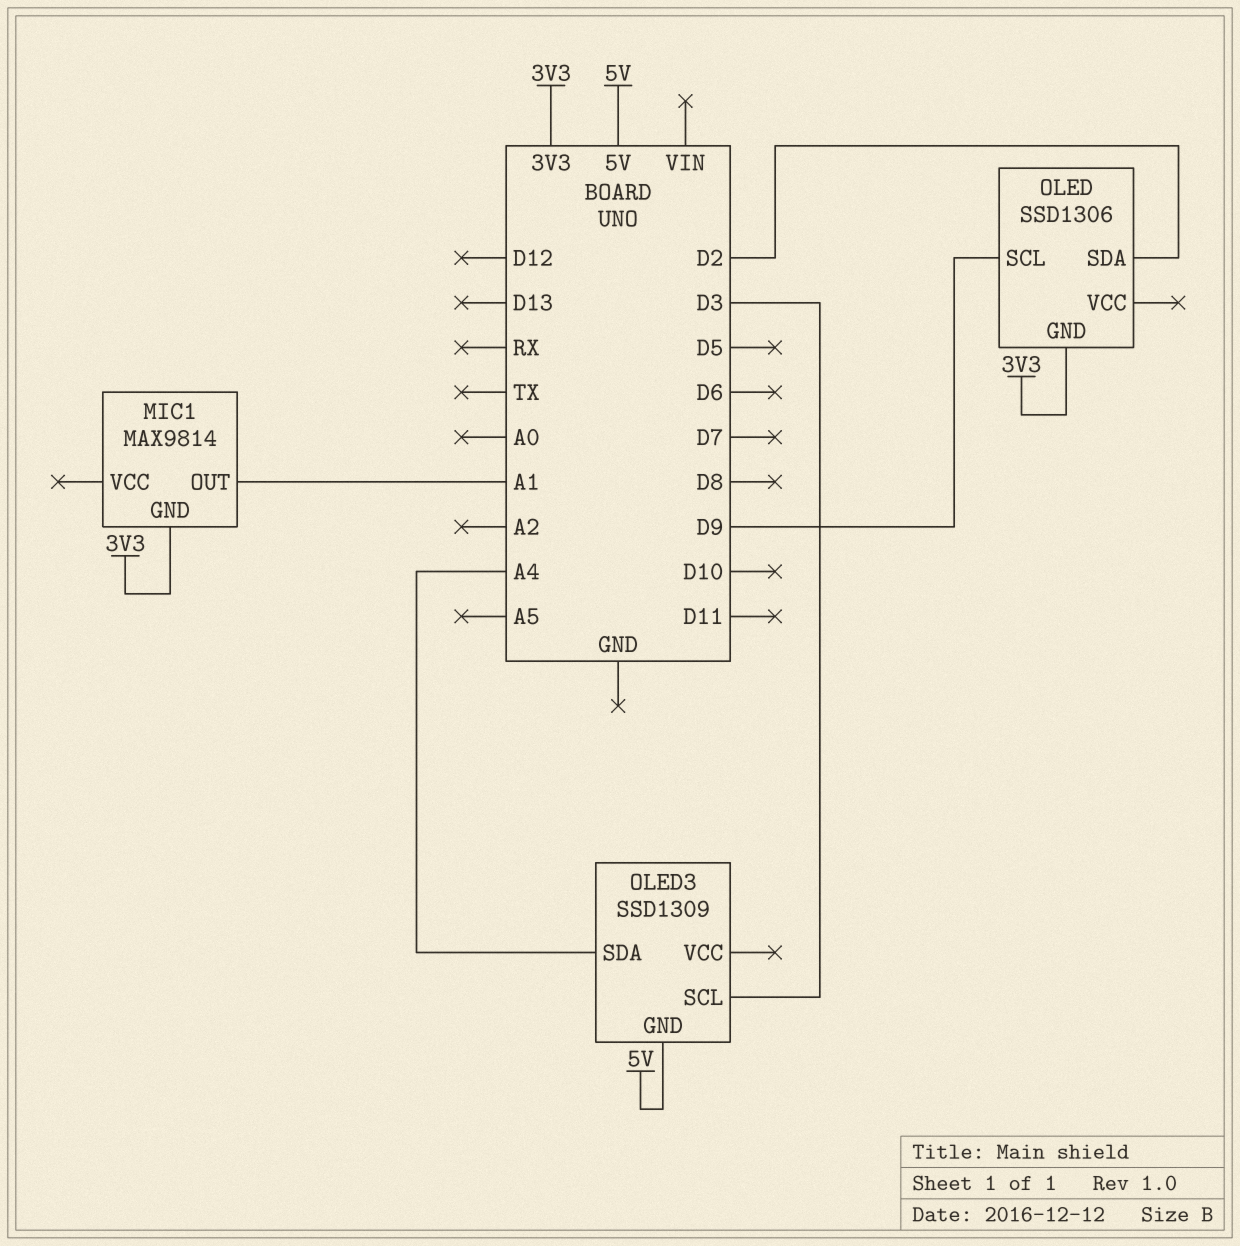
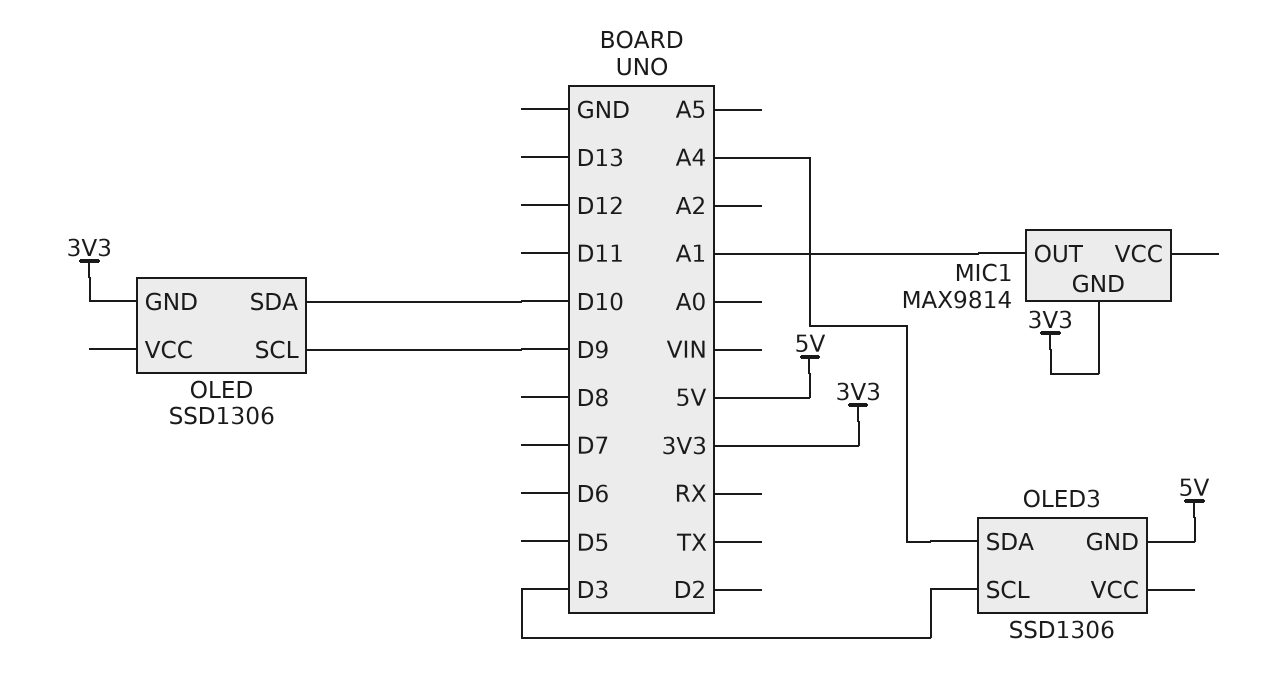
OLED pin SDA: D2 -> D10
OLED3: SSD1309 -> SSD1306

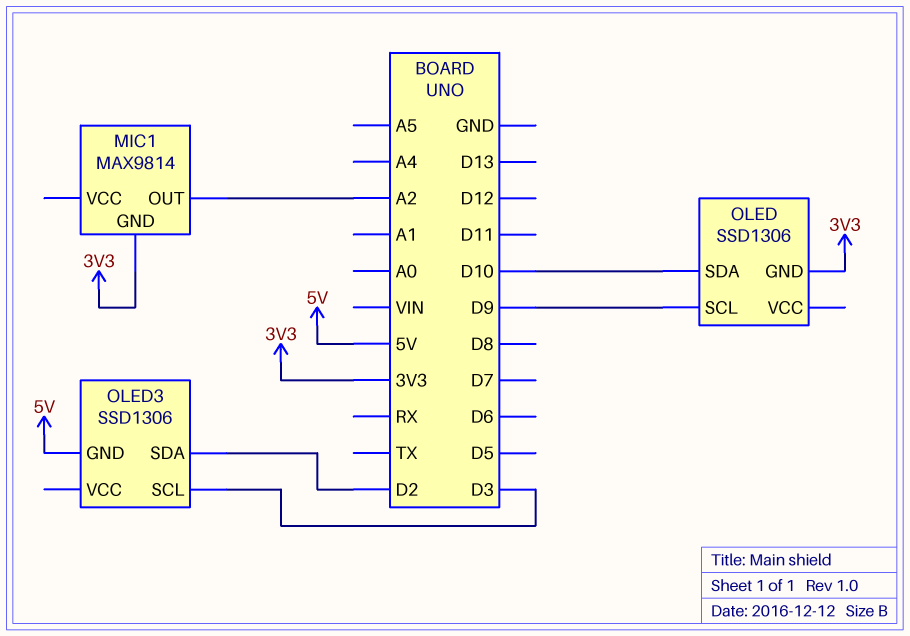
MIC1 pin OUT: A1 -> A2
OLED3 pin SDA: A4 -> D2

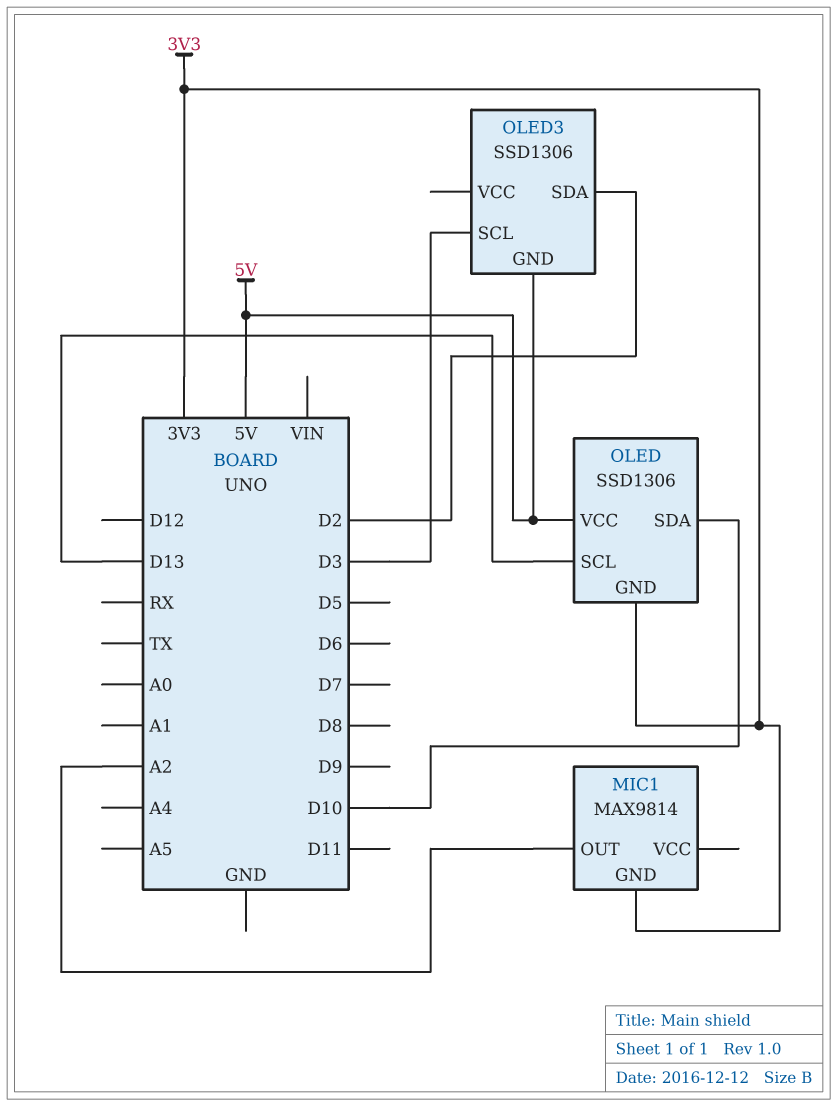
OLED pin SCL: D9 -> D13
OLED pin VCC: none -> 5V

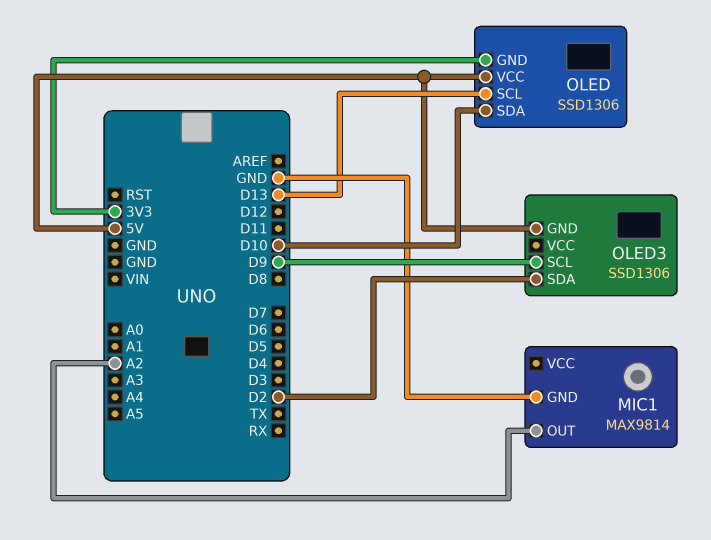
MIC1 pin GND: 3V3 -> GND
OLED3 pin SCL: D3 -> D9

